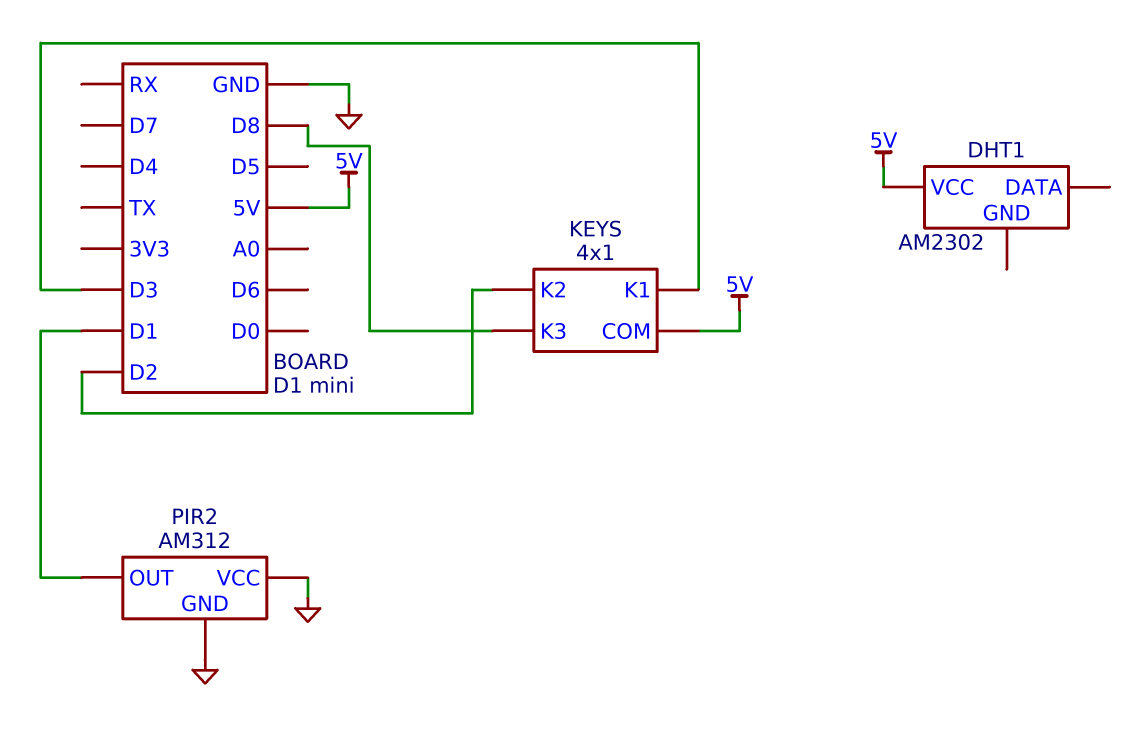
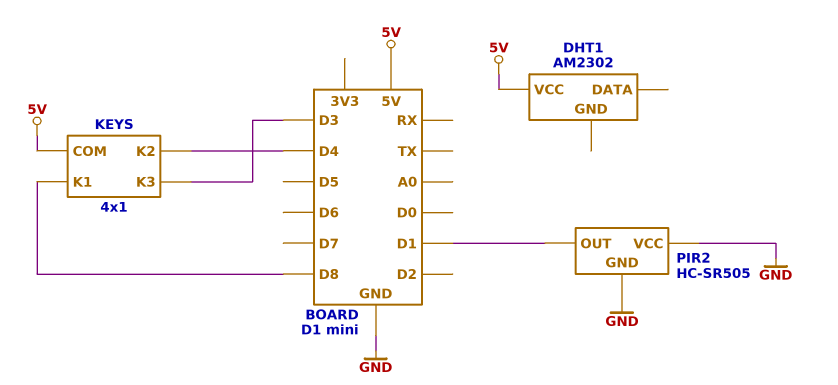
KEYS pin K1: D3 -> D8
KEYS pin K2: D2 -> D4
KEYS pin K3: D8 -> D3
PIR2: AM312 -> HC-SR505

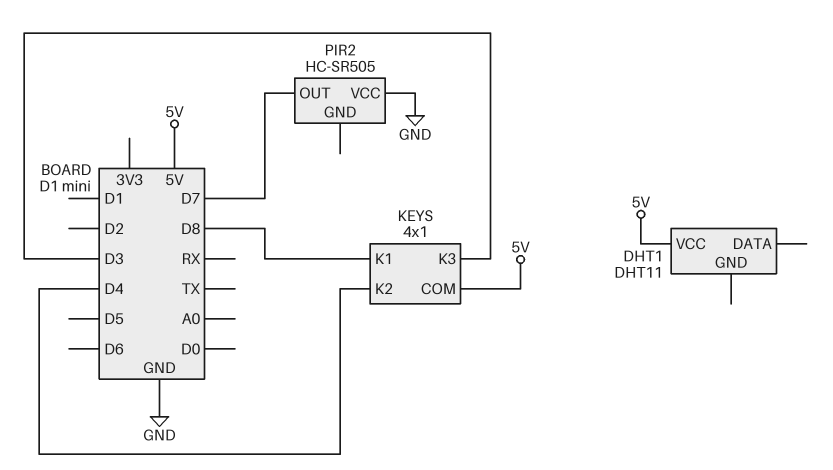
DHT1: AM2302 -> DHT11
PIR2 pin GND: GND -> none
PIR2 pin OUT: D1 -> D7

